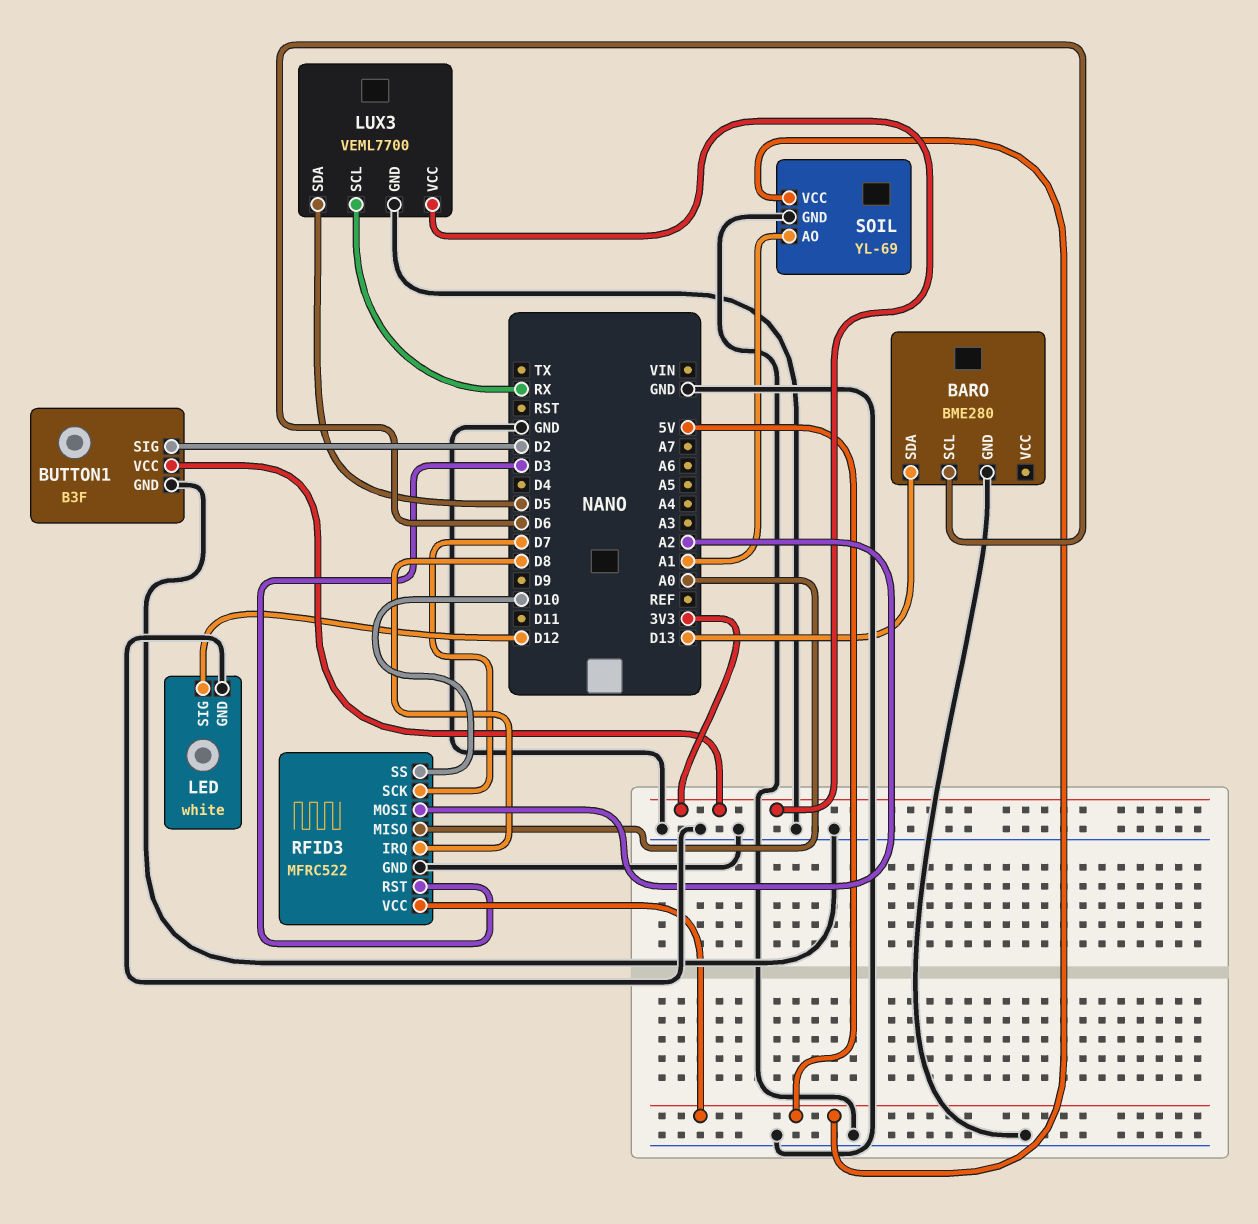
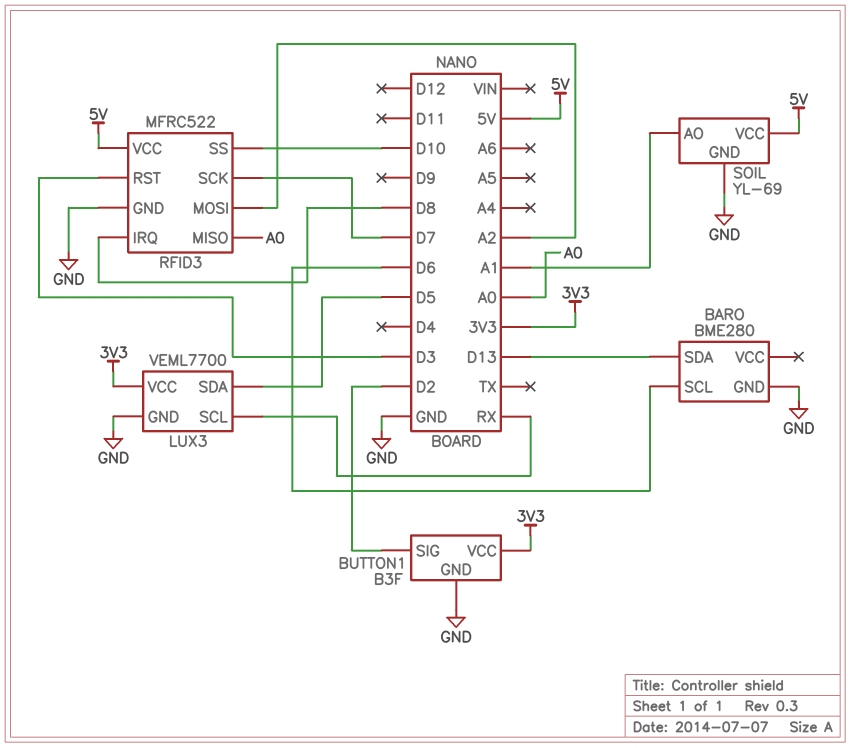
LED: white -> none
LED pin GND: GND -> none
LED pin SIG: D12 -> none

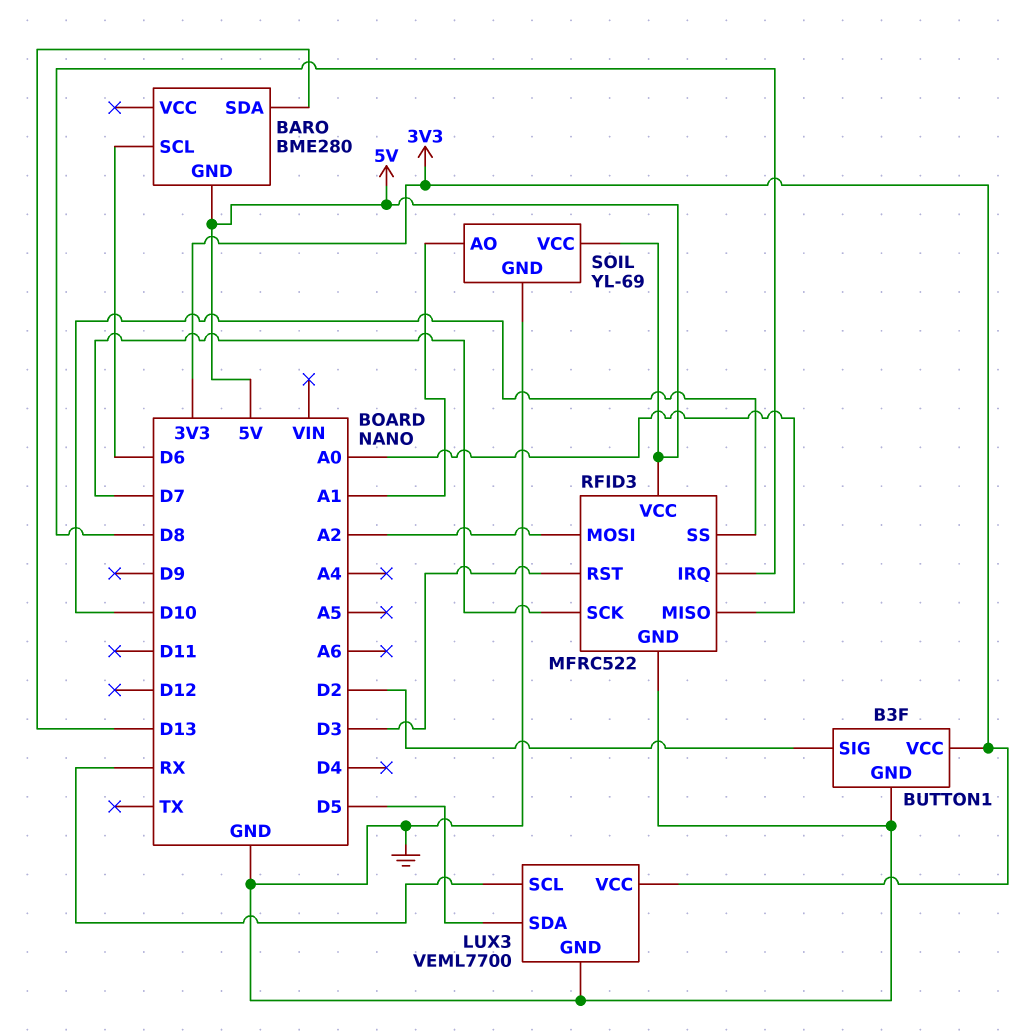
BARO pin GND: GND -> 5V

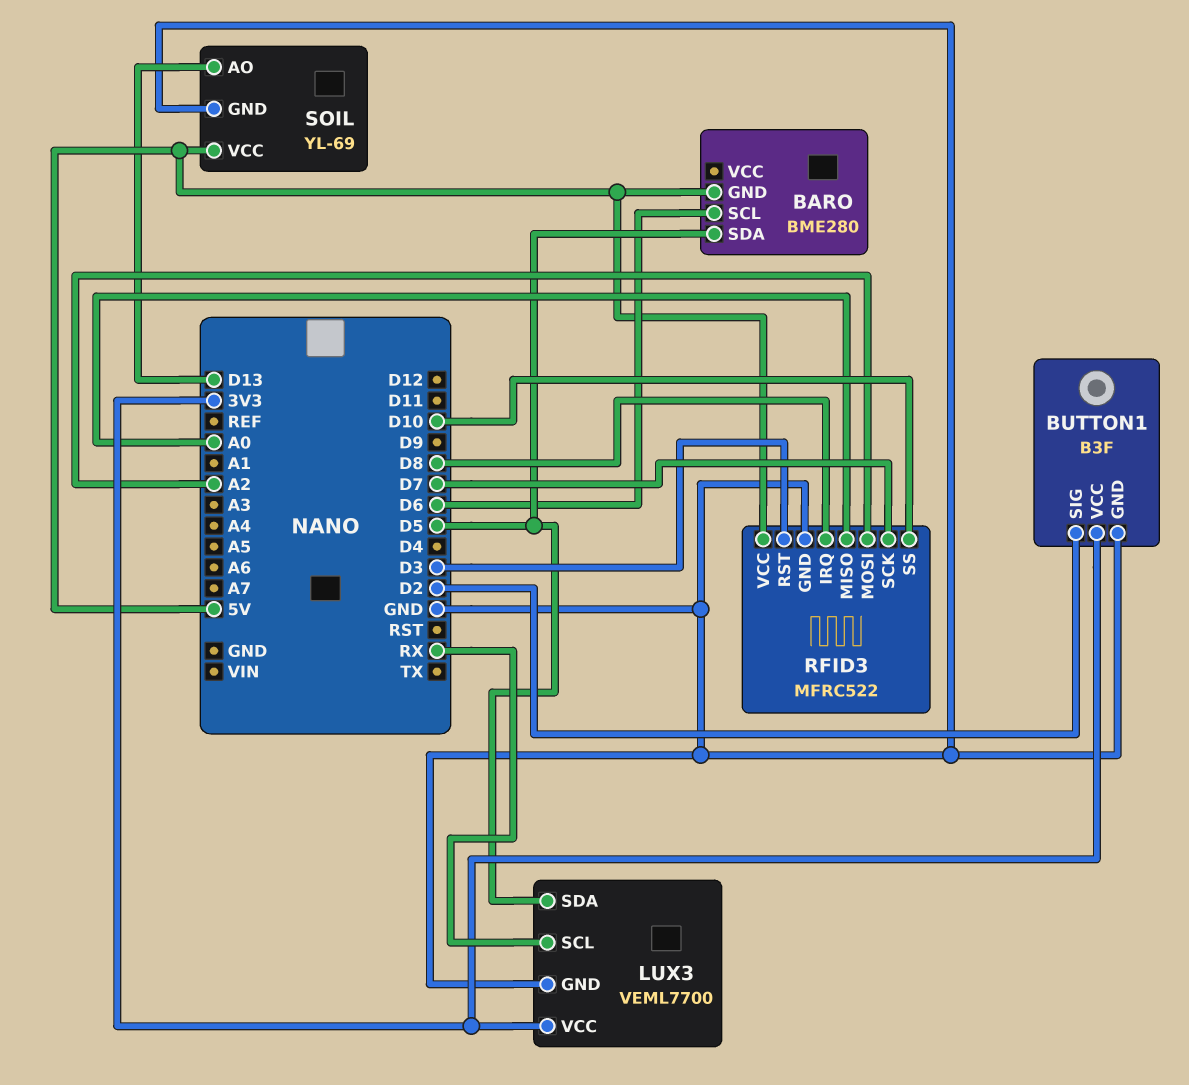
BARO pin SDA: D13 -> D5
SOIL pin AO: A1 -> D13

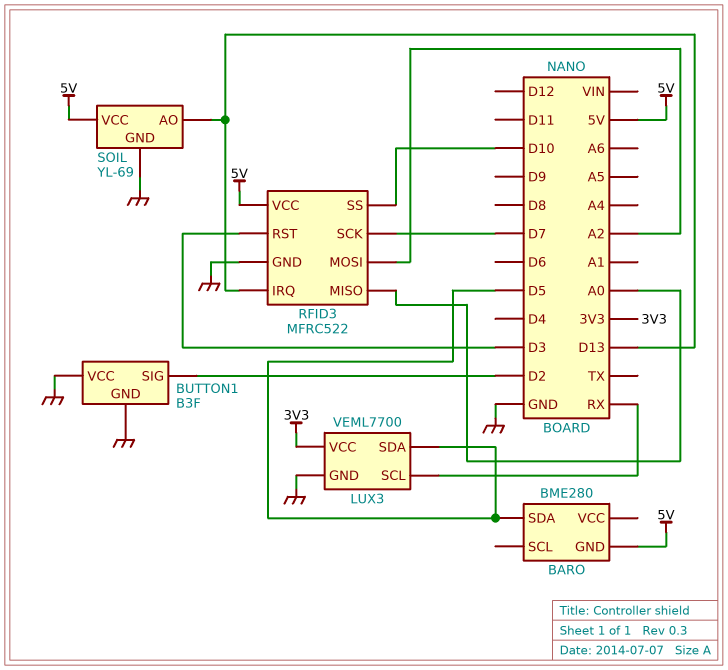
BARO pin SCL: D6 -> none
BUTTON1 pin VCC: 3V3 -> GND
RFID3 pin IRQ: D8 -> D13

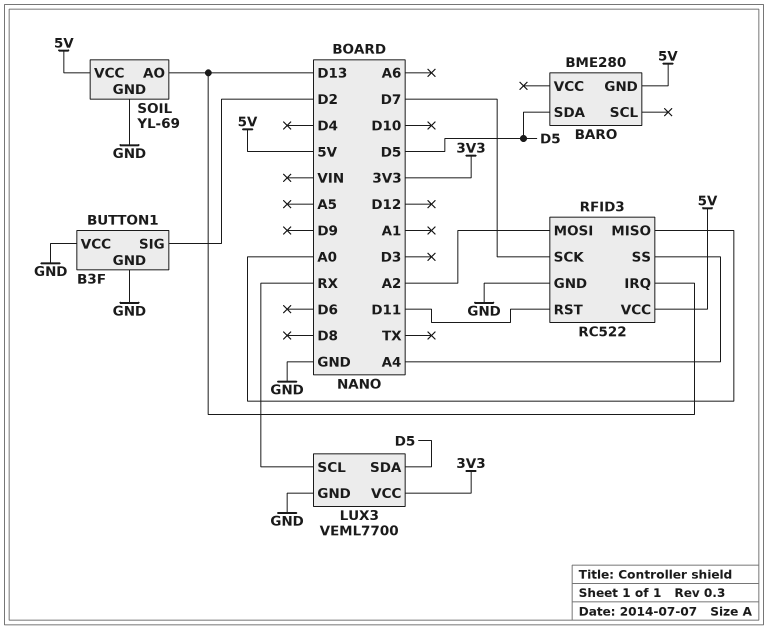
RFID3: MFRC522 -> RC522
RFID3 pin RST: D3 -> D11
RFID3 pin SS: D10 -> A4

